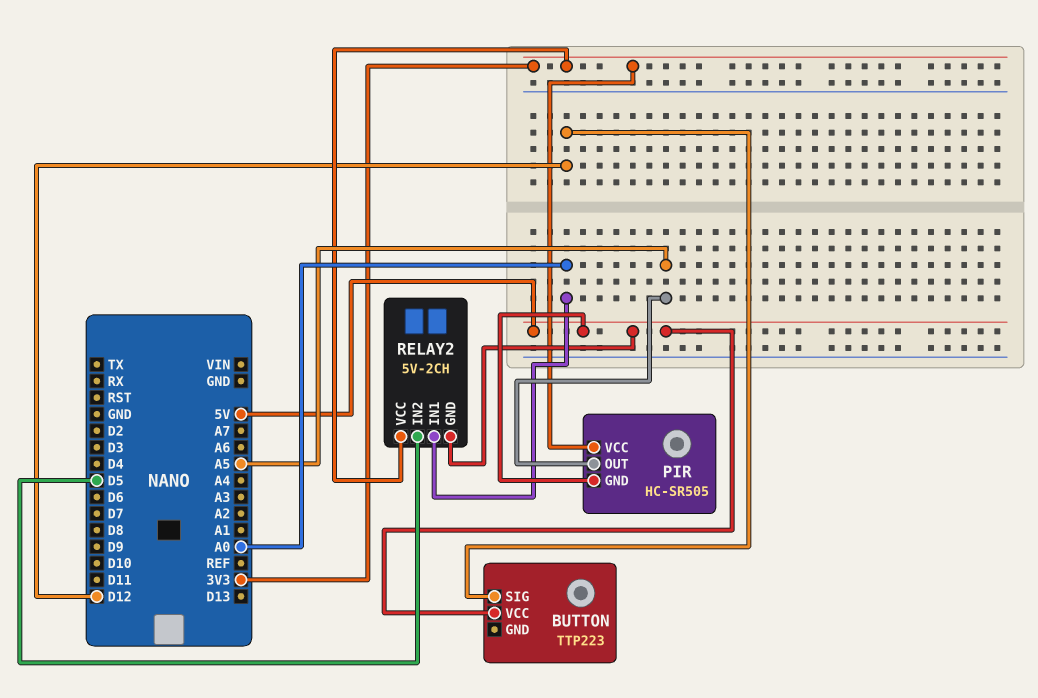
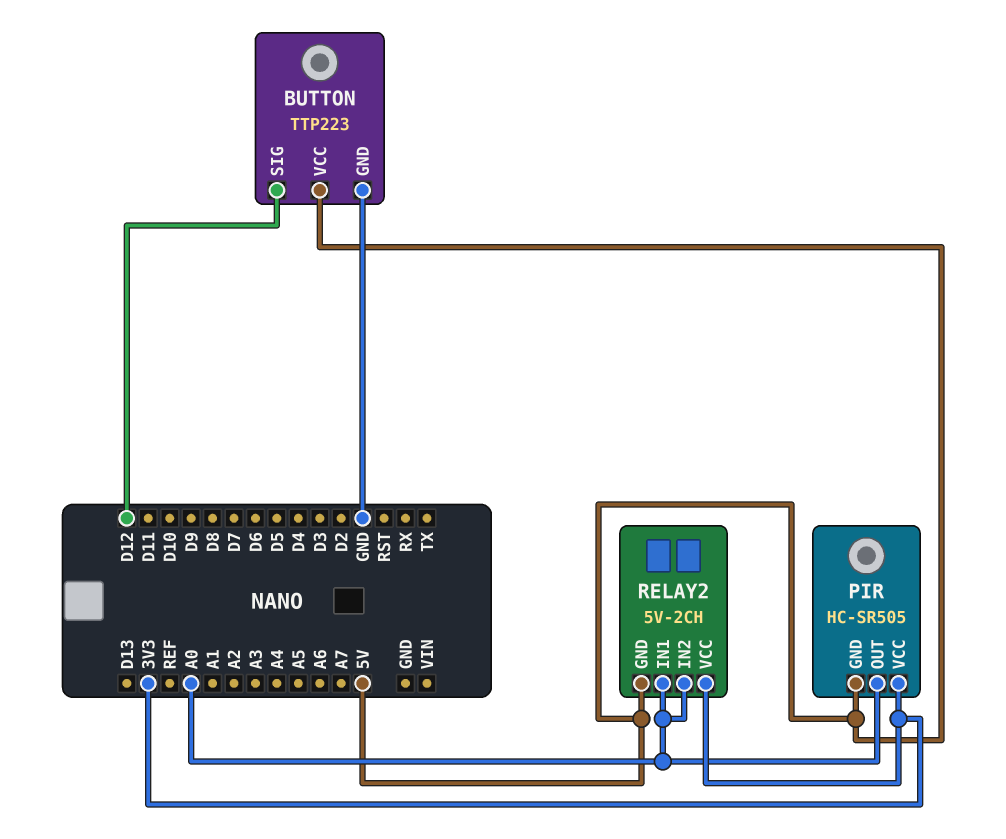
BUTTON pin GND: none -> GND
PIR pin OUT: A5 -> A0
RELAY2 pin IN2: D5 -> A0

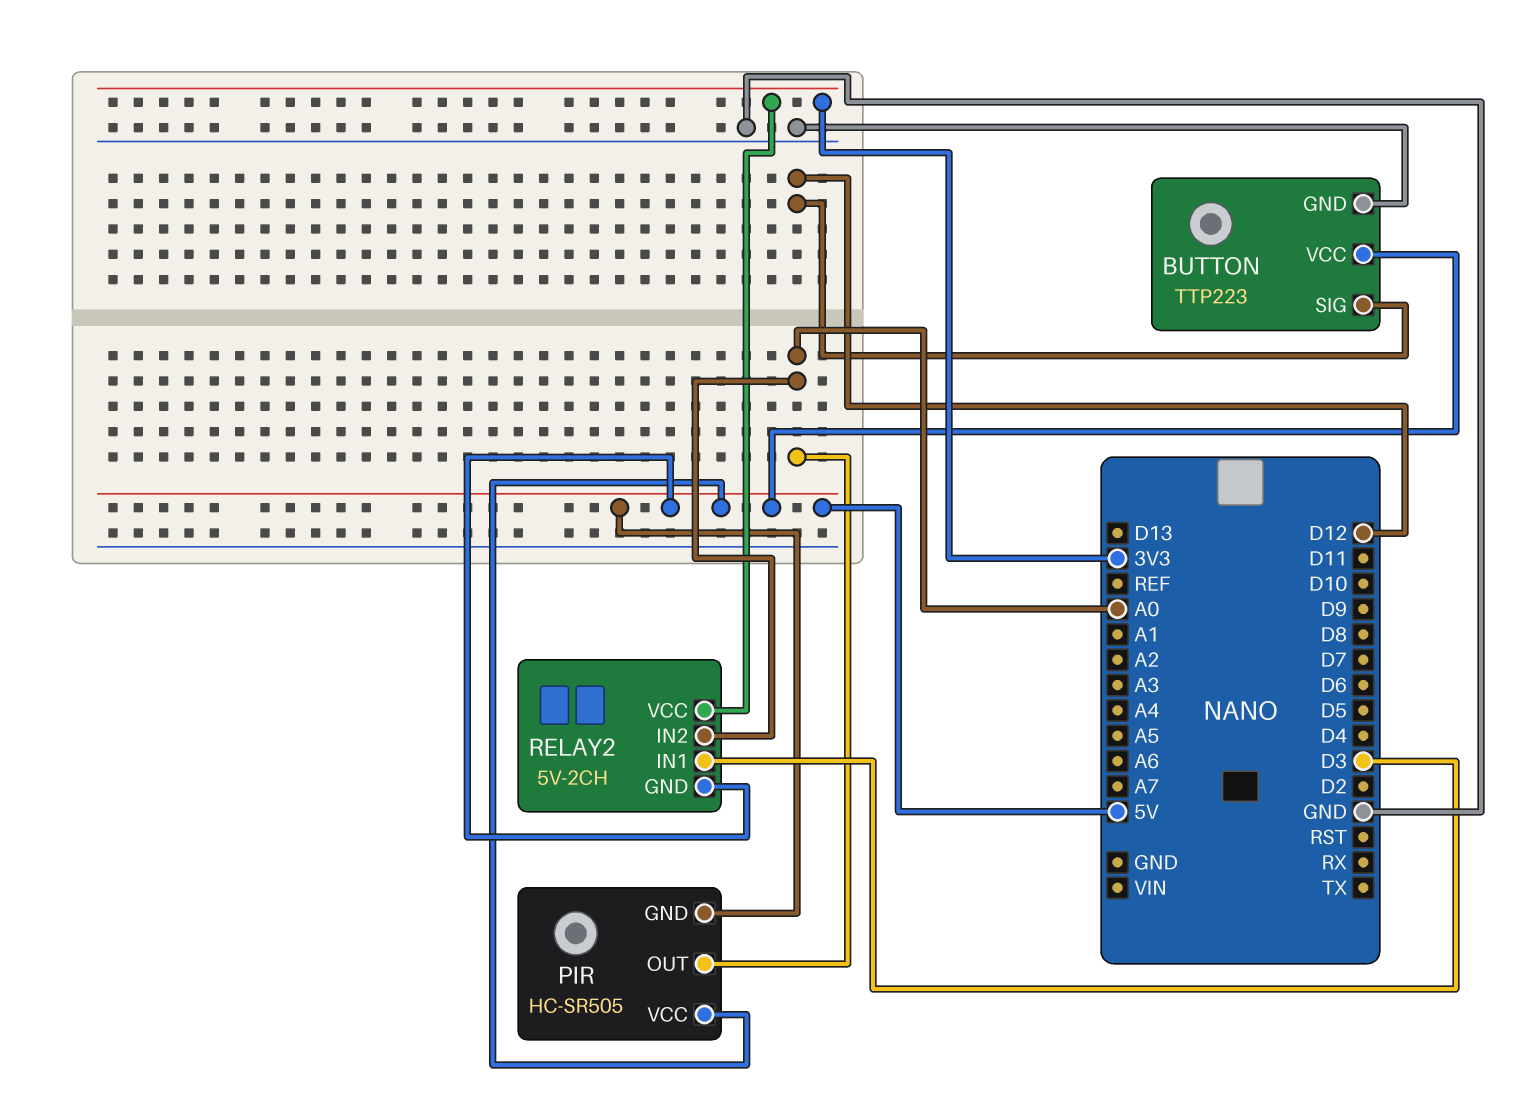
PIR pin VCC: 3V3 -> 5V
RELAY2 pin IN1: A0 -> D3

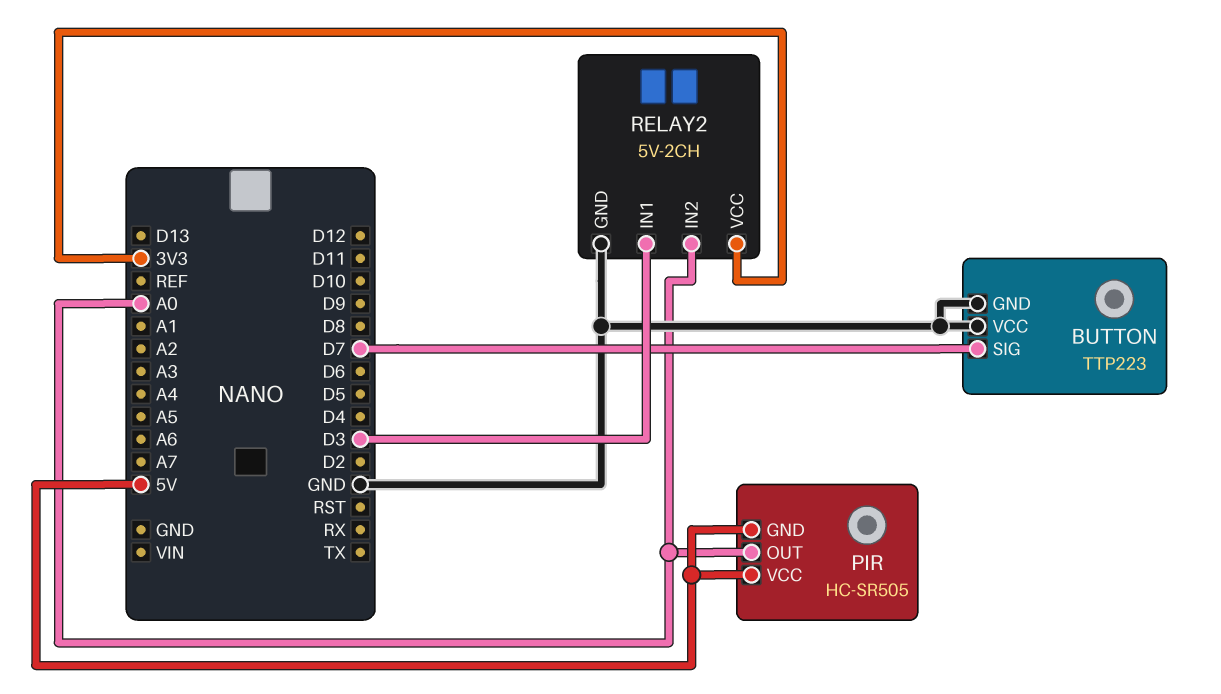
BUTTON pin SIG: D12 -> D7
BUTTON pin VCC: 5V -> GND
RELAY2 pin GND: 5V -> GND

